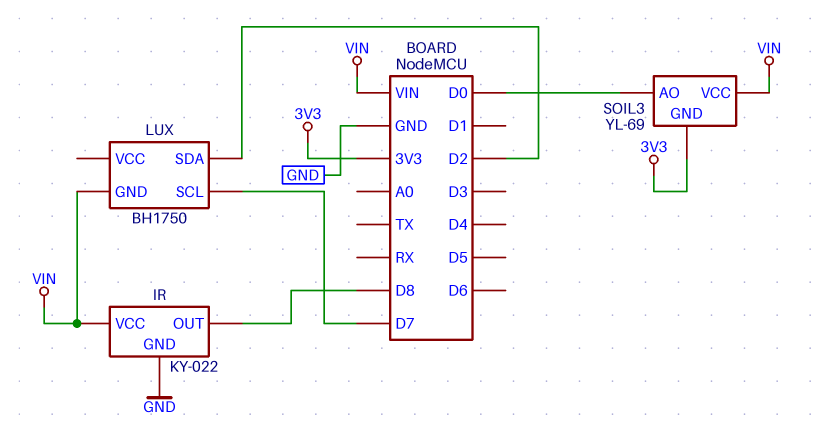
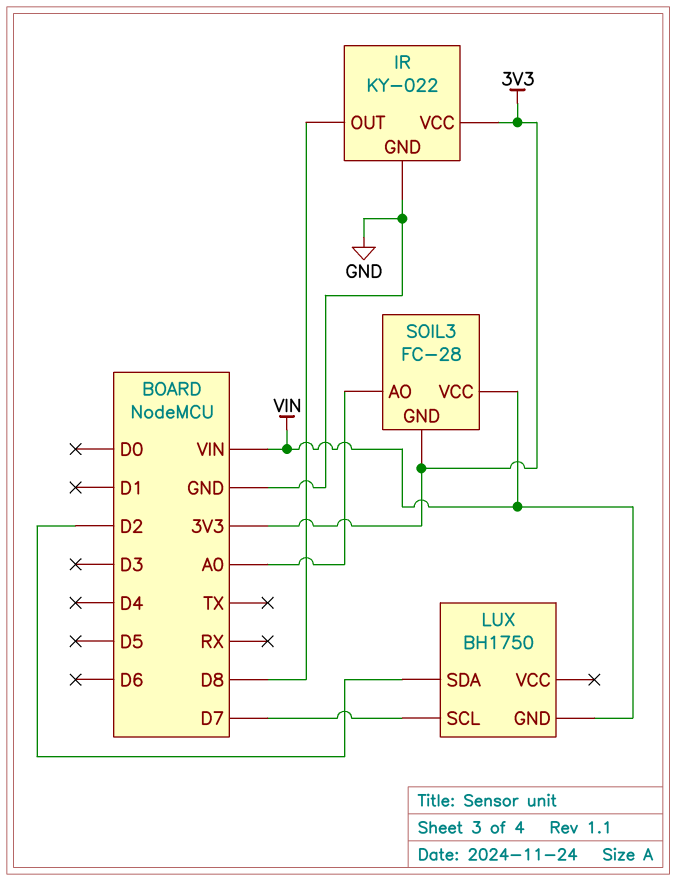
IR pin VCC: VIN -> 3V3
SOIL3: YL-69 -> FC-28
SOIL3 pin AO: D0 -> A0

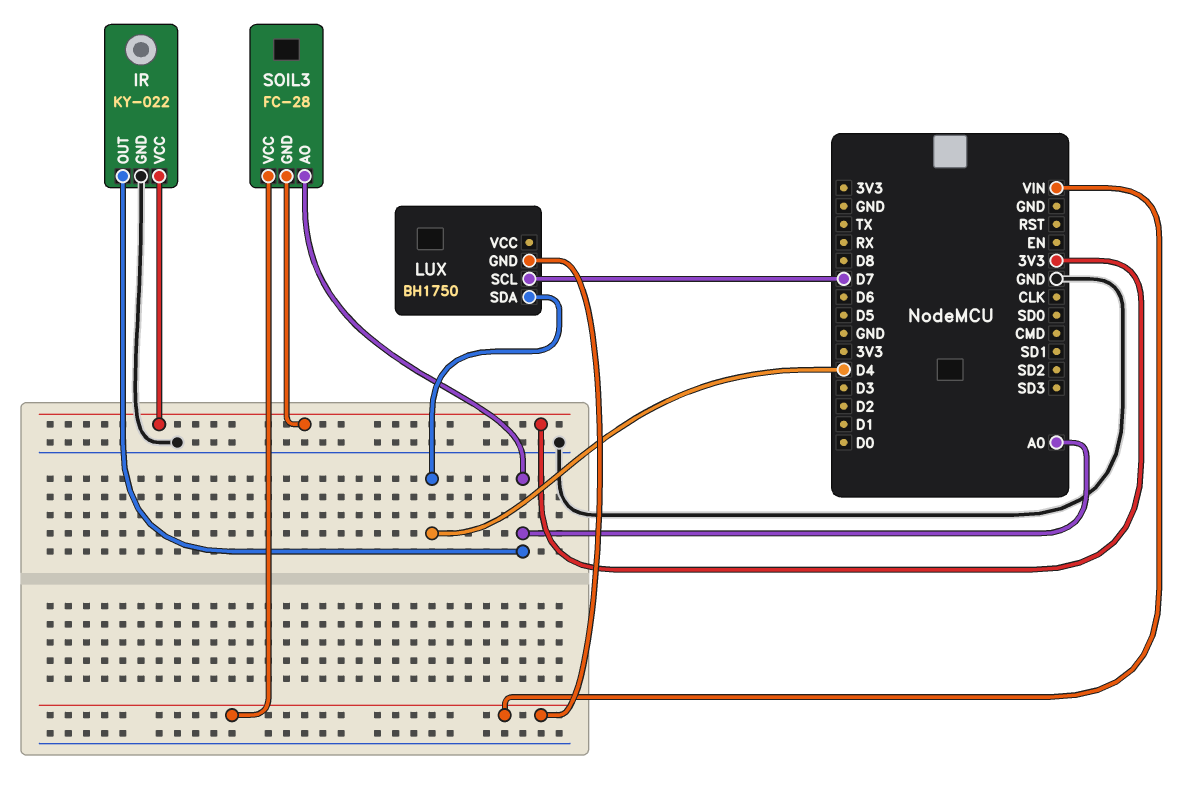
IR pin OUT: D8 -> A0
LUX pin SDA: D2 -> D4

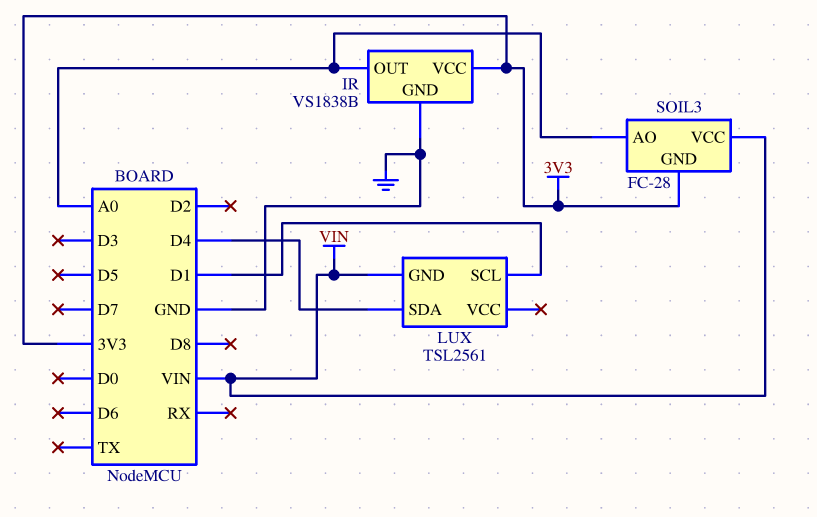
IR: KY-022 -> VS1838B
LUX: BH1750 -> TSL2561
LUX pin SCL: D7 -> D1

